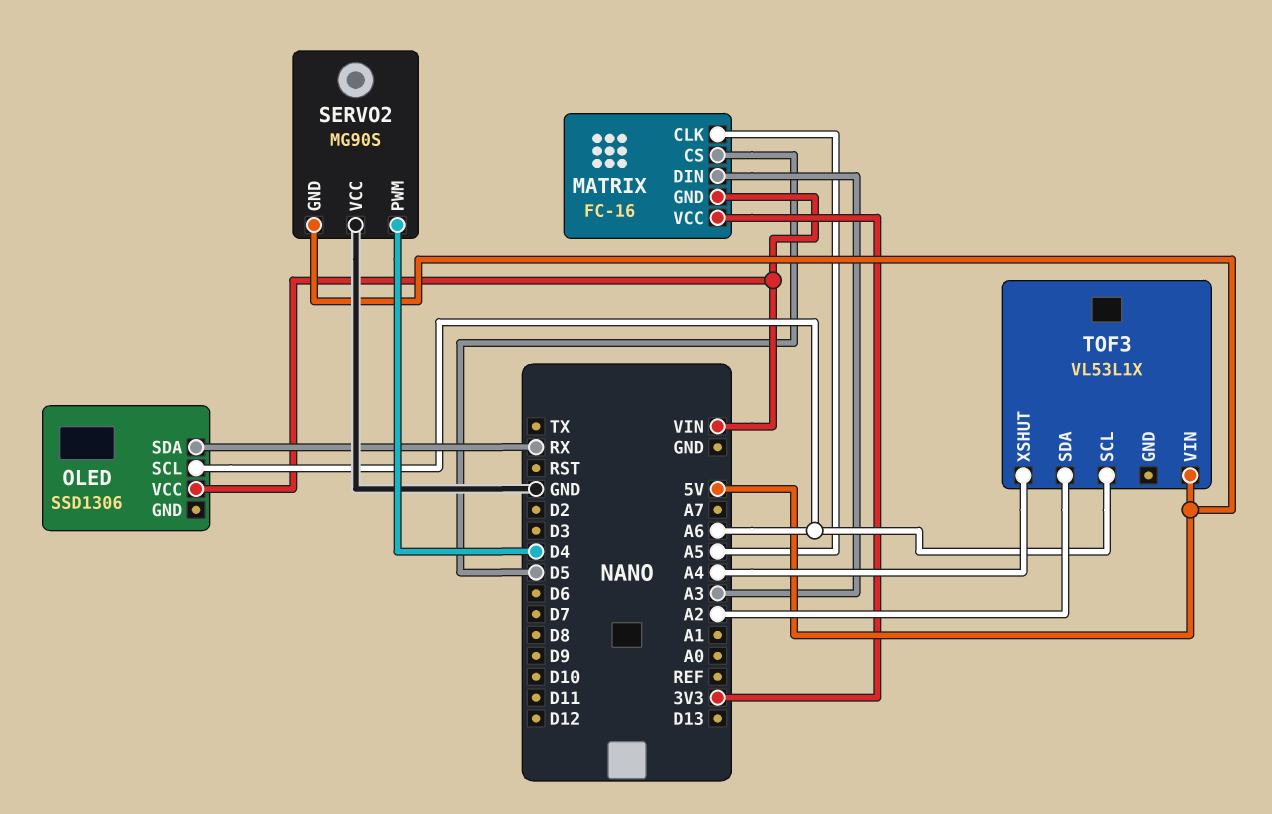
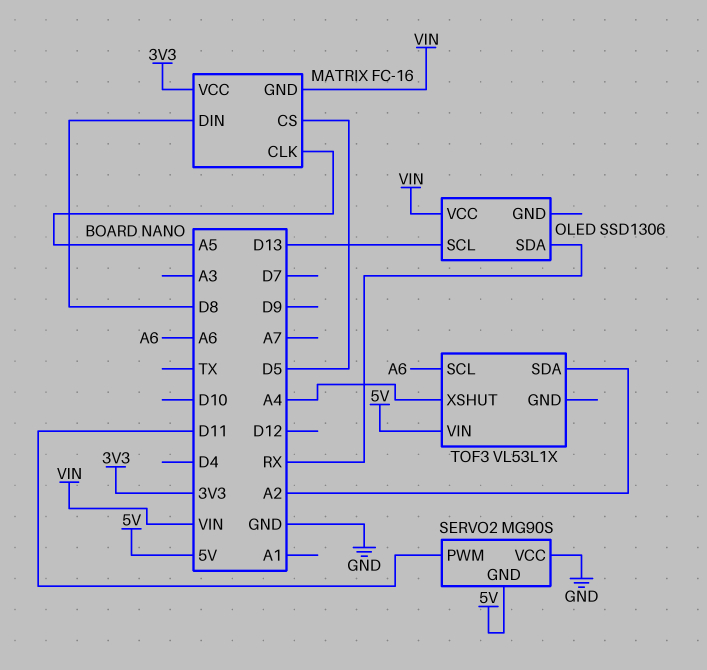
MATRIX pin DIN: A3 -> D8
OLED pin SCL: A6 -> D13
SERVO2 pin PWM: D4 -> D11

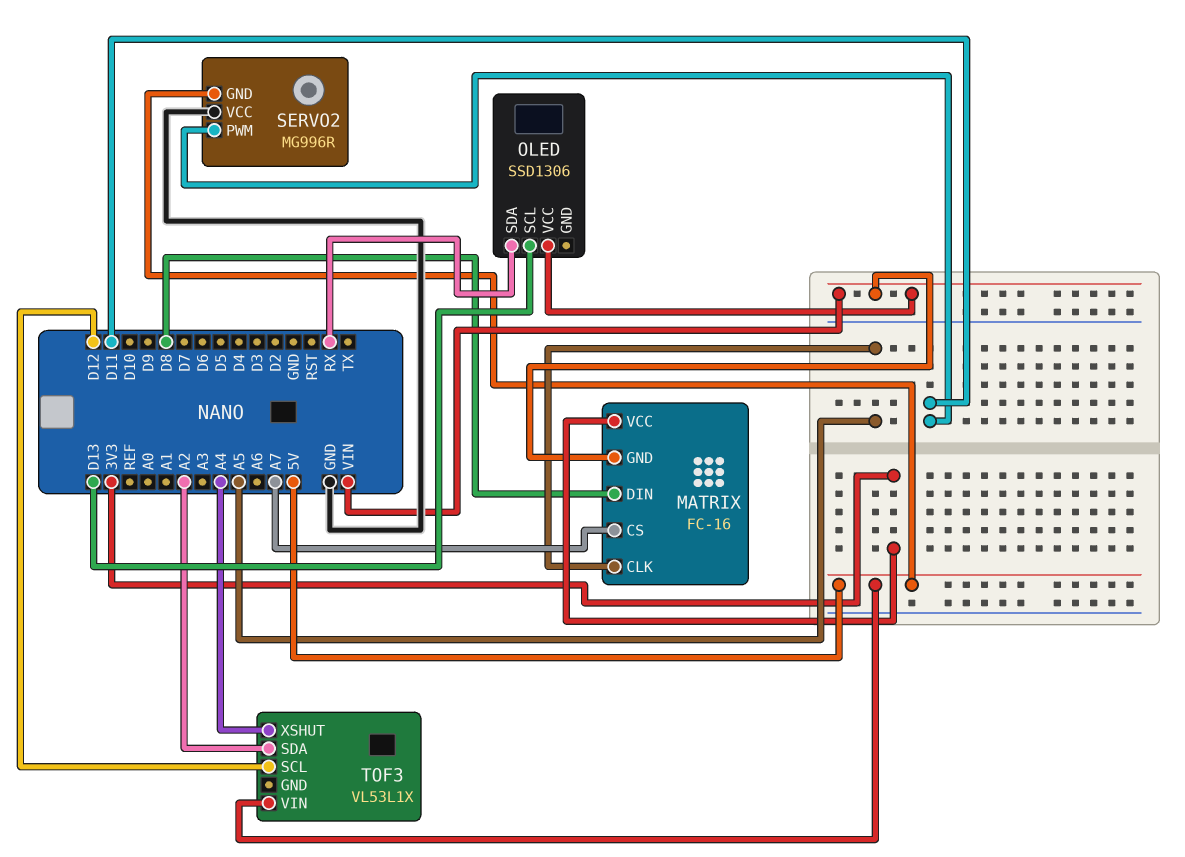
MATRIX pin CS: D5 -> A7
SERVO2: MG90S -> MG996R
TOF3 pin SCL: A6 -> D12

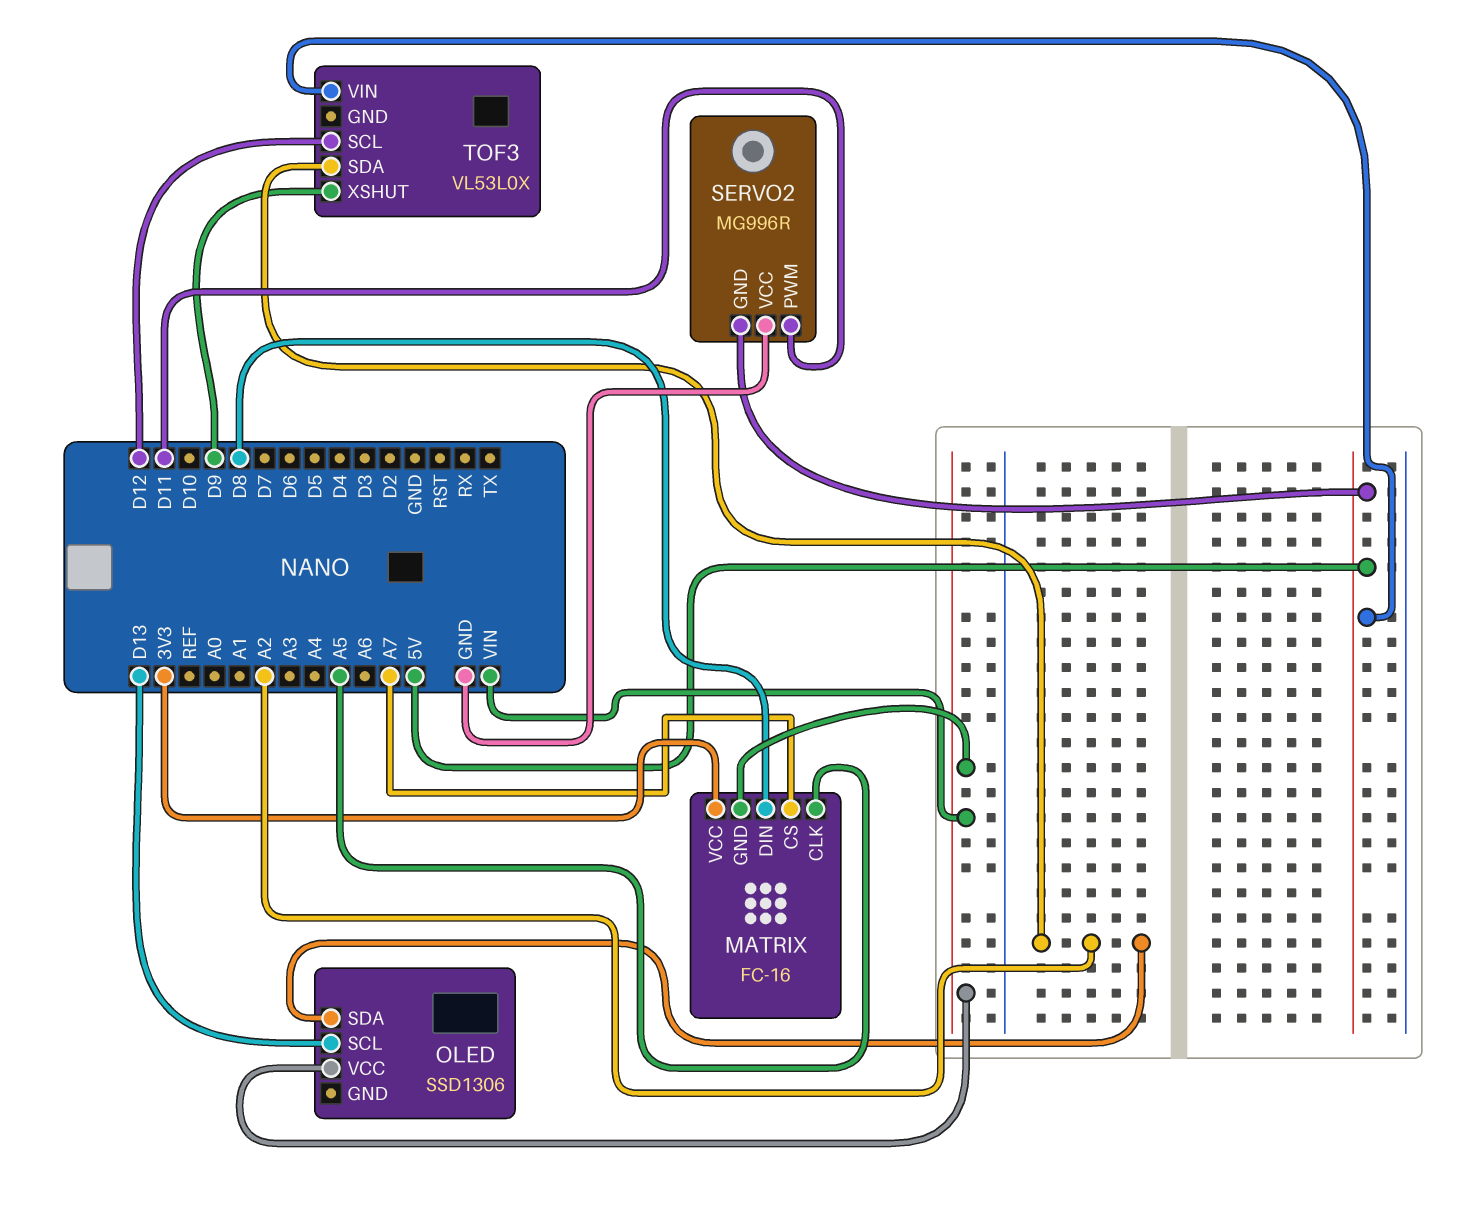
OLED pin SDA: RX -> A2
TOF3: VL53L1X -> VL53L0X
TOF3 pin XSHUT: A4 -> D9

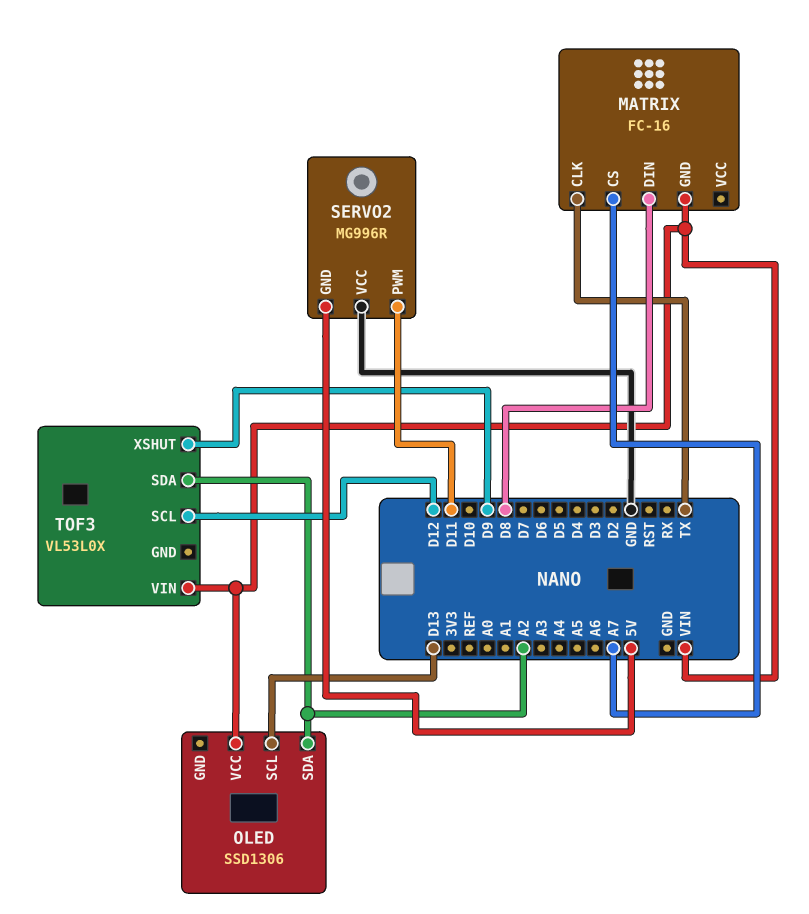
MATRIX pin CLK: A5 -> TX
MATRIX pin VCC: 3V3 -> none
TOF3 pin VIN: 5V -> VIN

